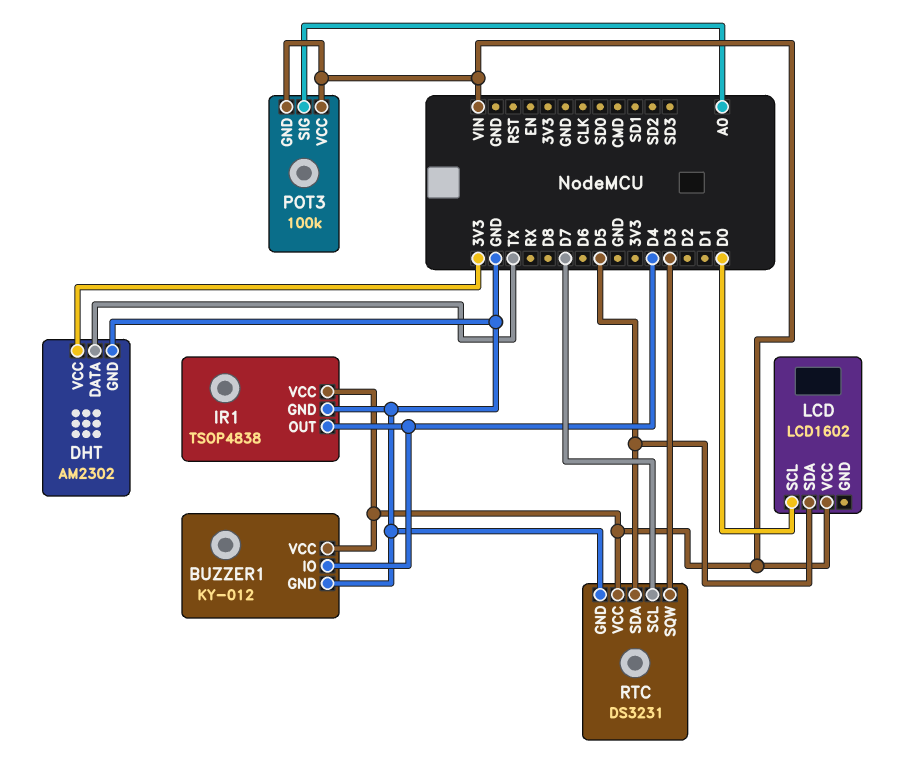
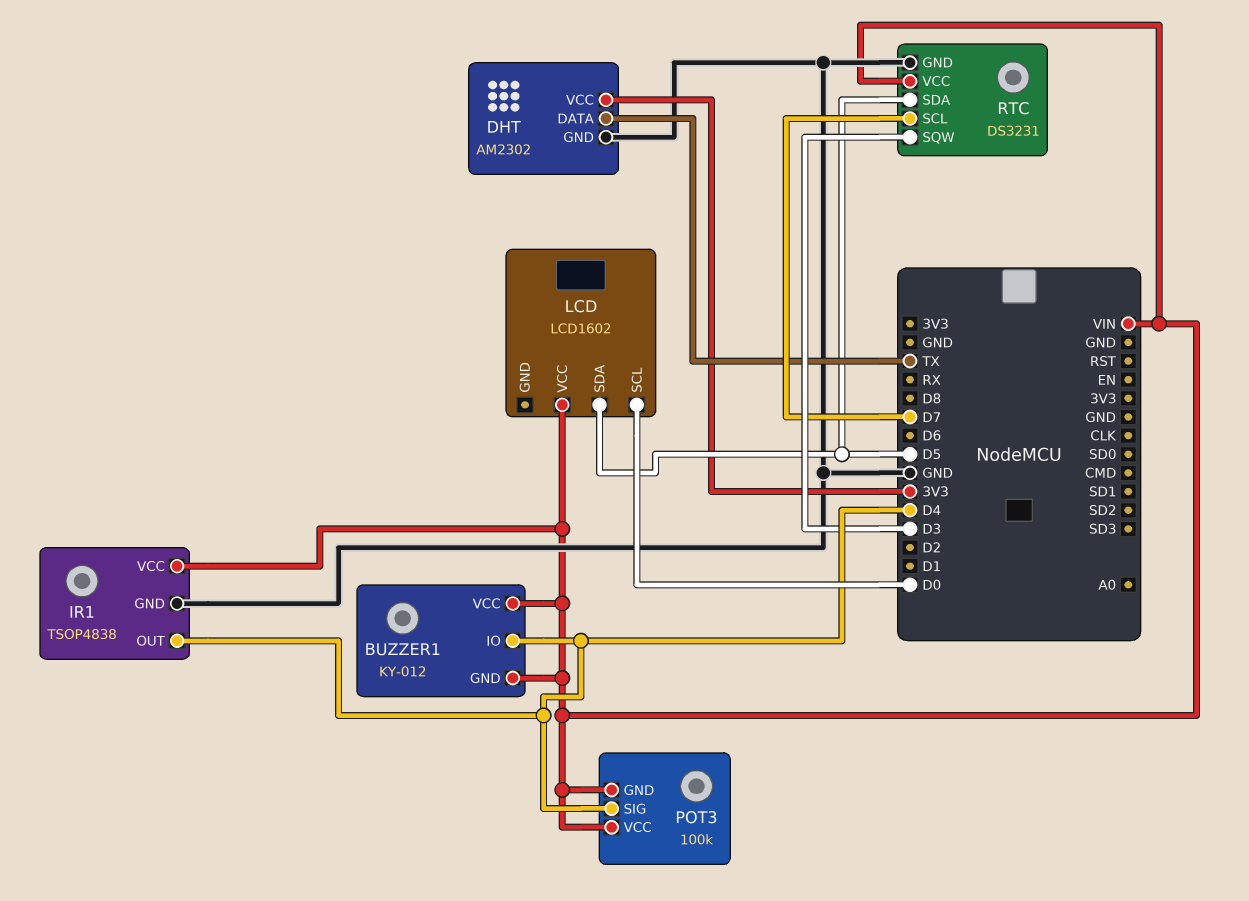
BUZZER1 pin GND: GND -> VIN
POT3 pin SIG: A0 -> D4

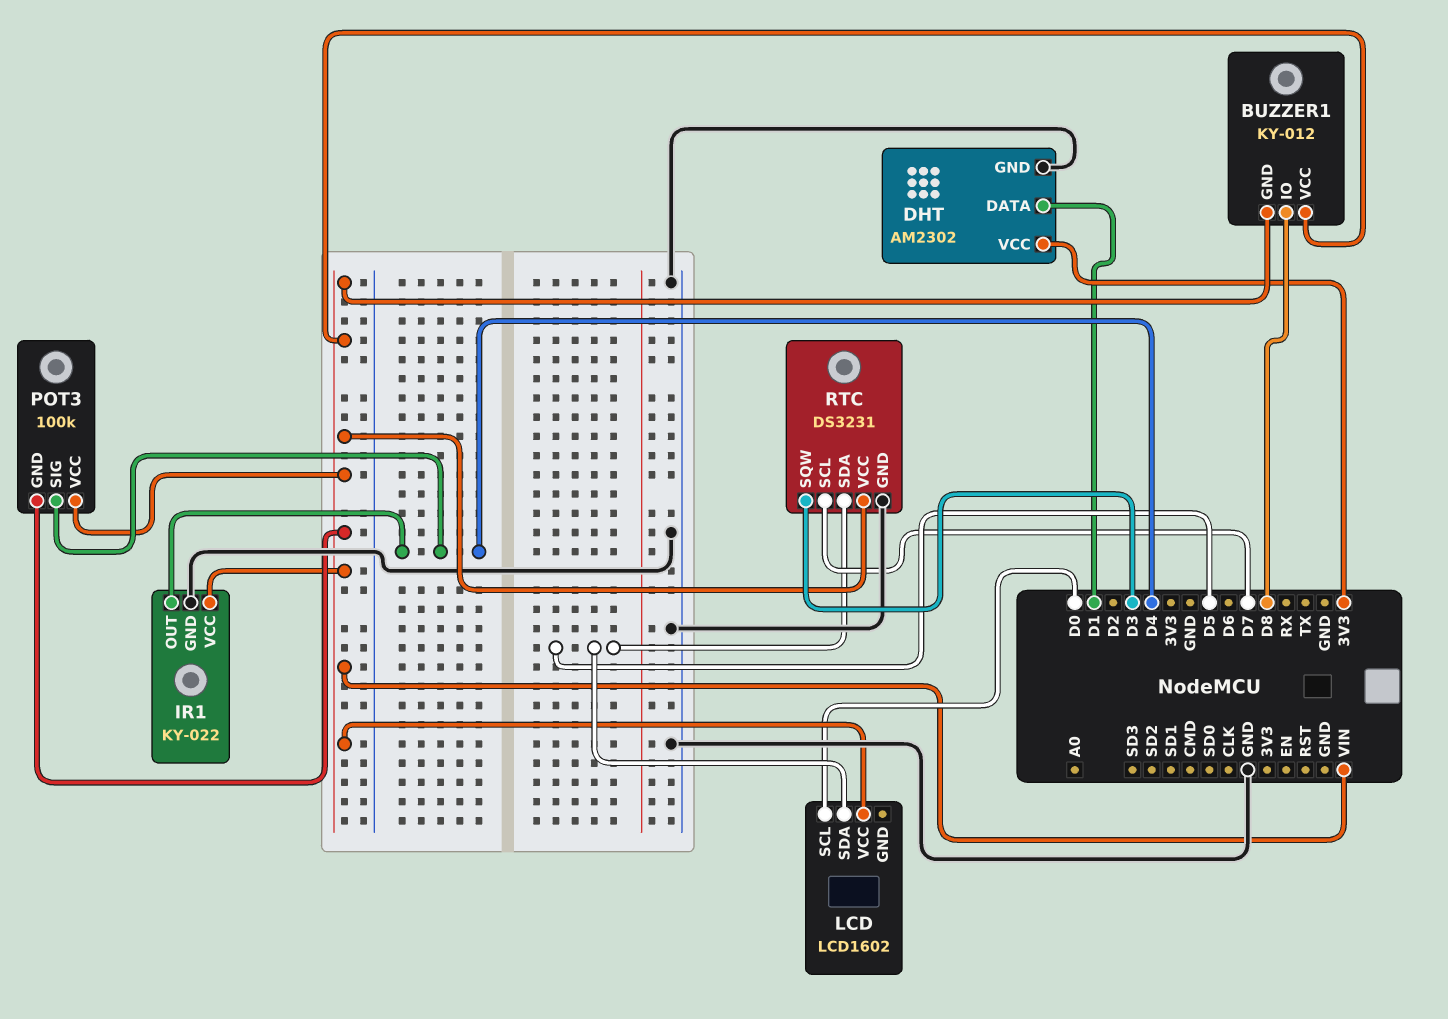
BUZZER1 pin IO: D4 -> D8
DHT pin DATA: TX -> D1
IR1: TSOP4838 -> KY-022

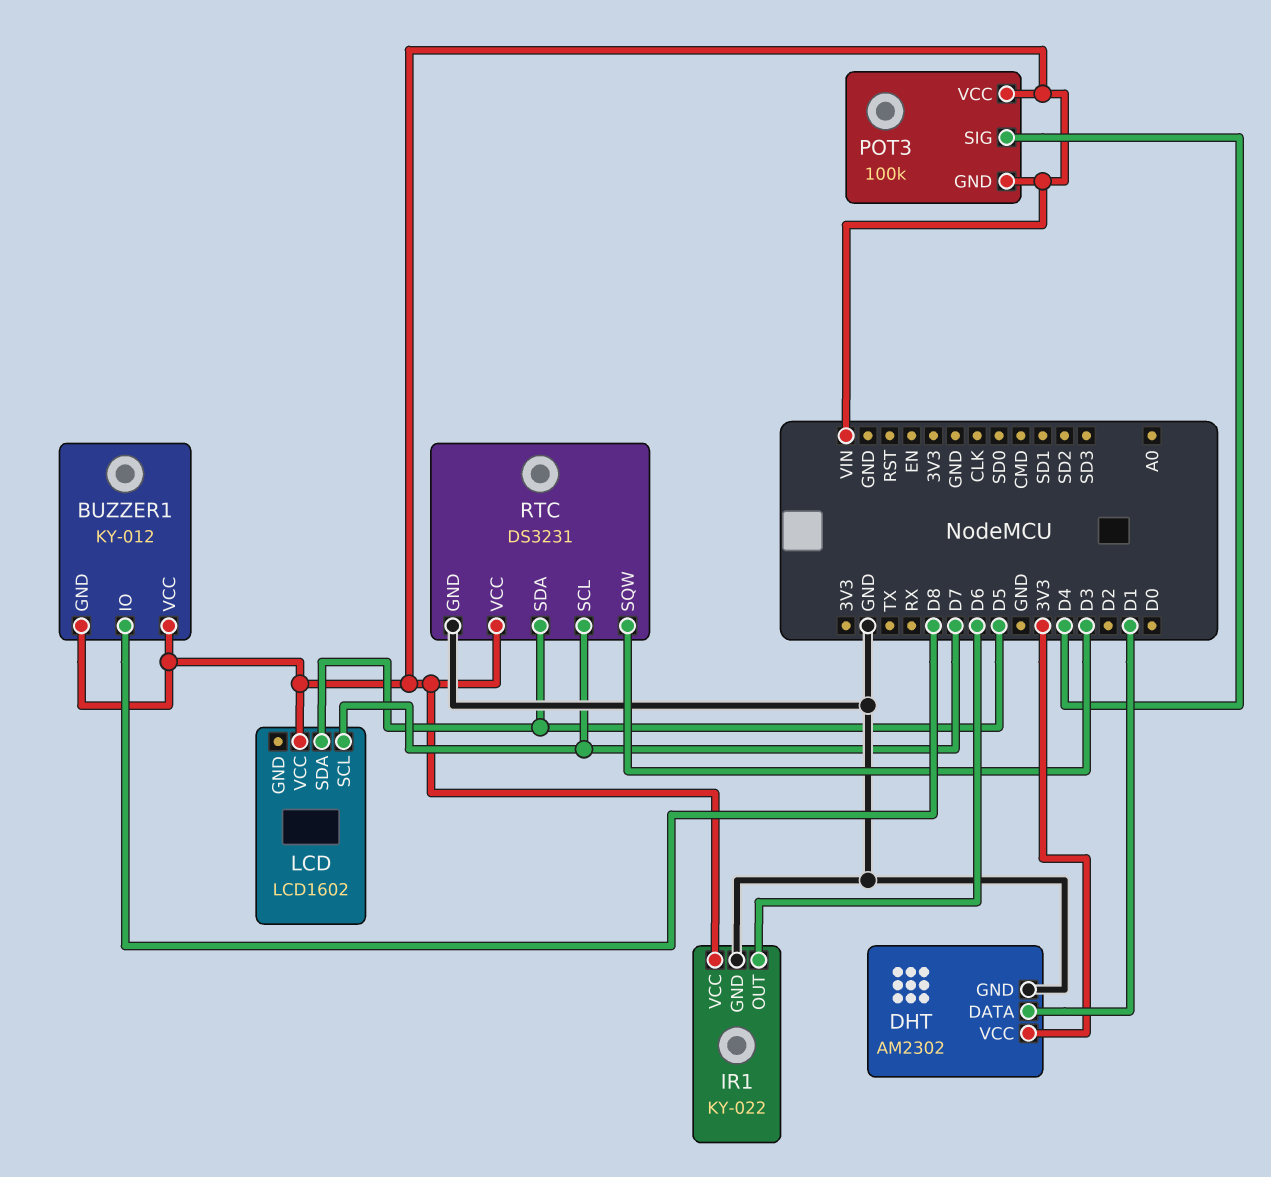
IR1 pin OUT: D4 -> D6
LCD pin SCL: D0 -> D7

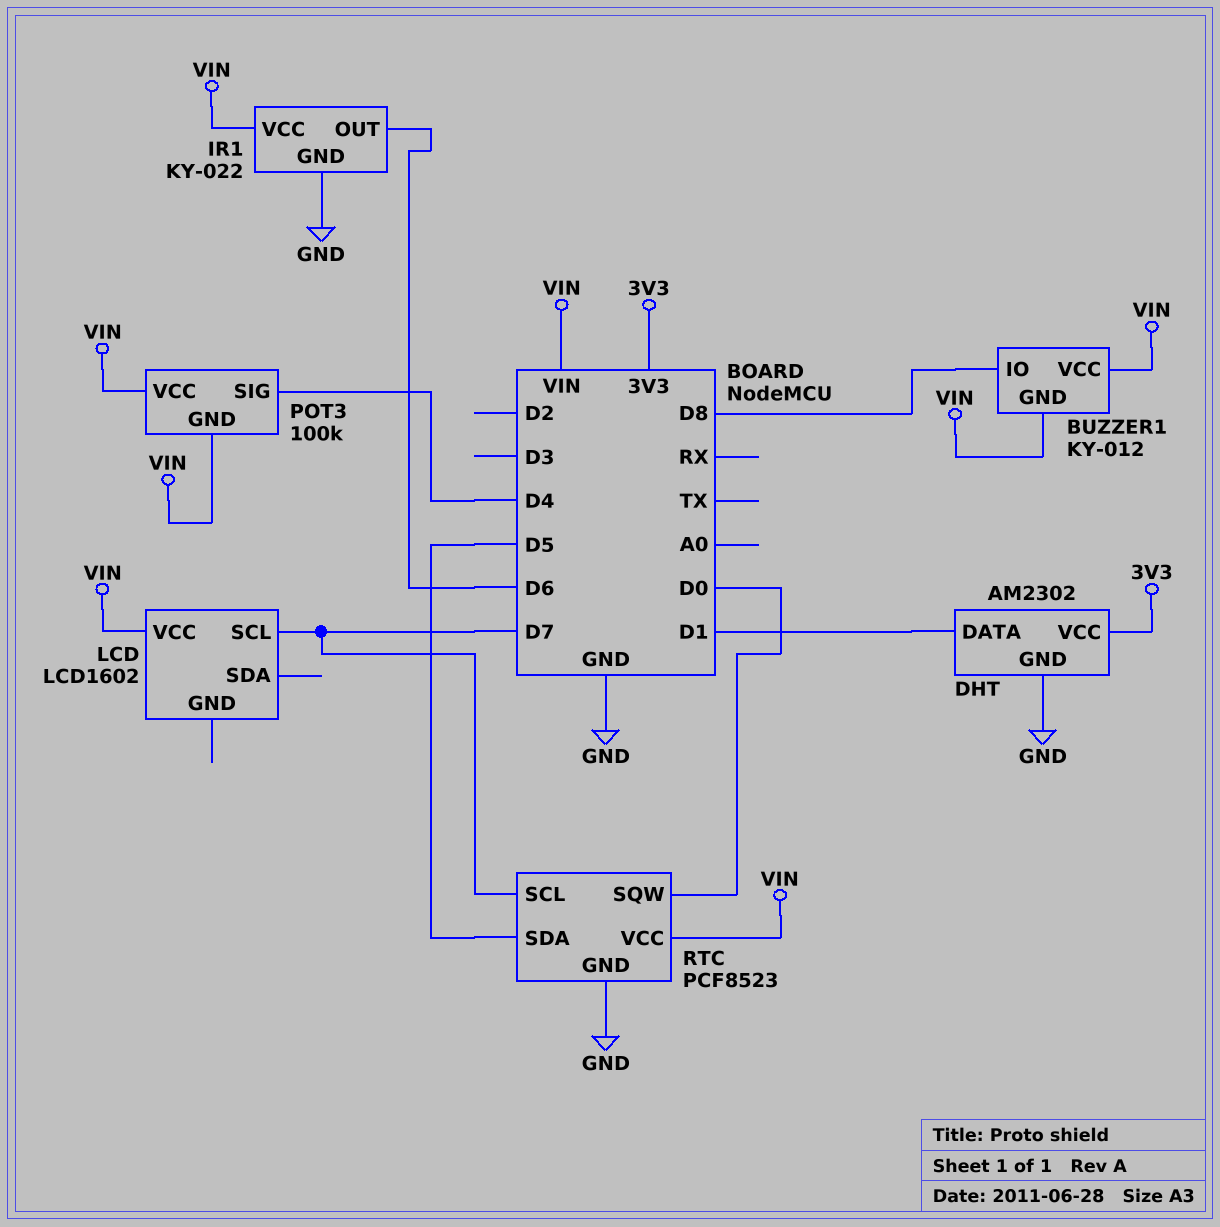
LCD pin SDA: D5 -> none
RTC: DS3231 -> PCF8523
RTC pin SQW: D3 -> D0

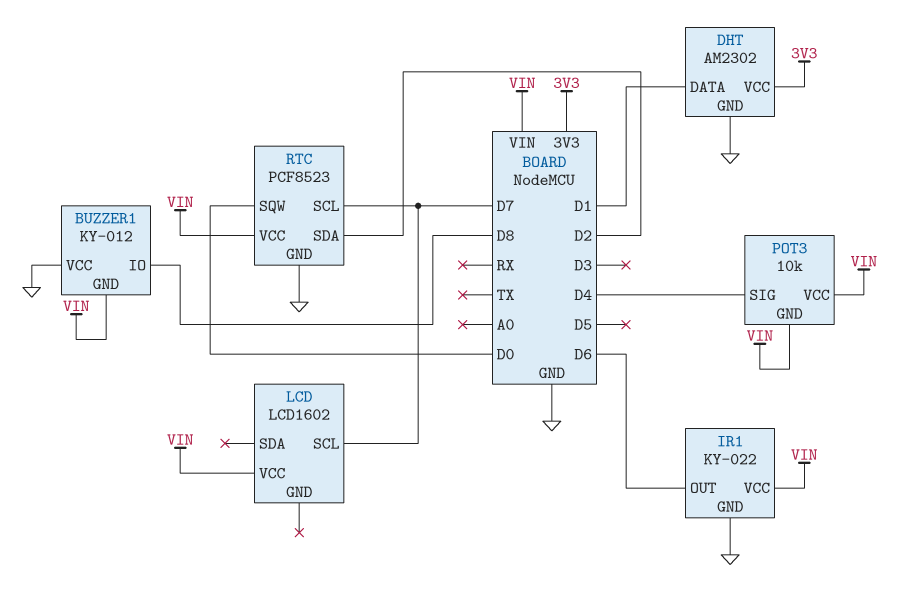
BUZZER1 pin VCC: VIN -> GND
POT3: 100k -> 10k
RTC pin SDA: D5 -> D2

